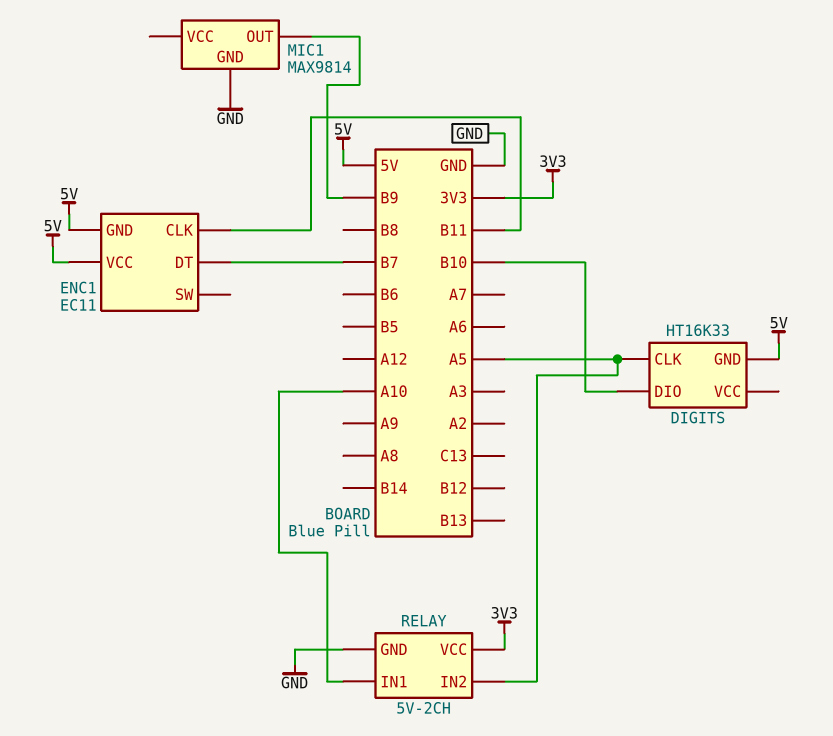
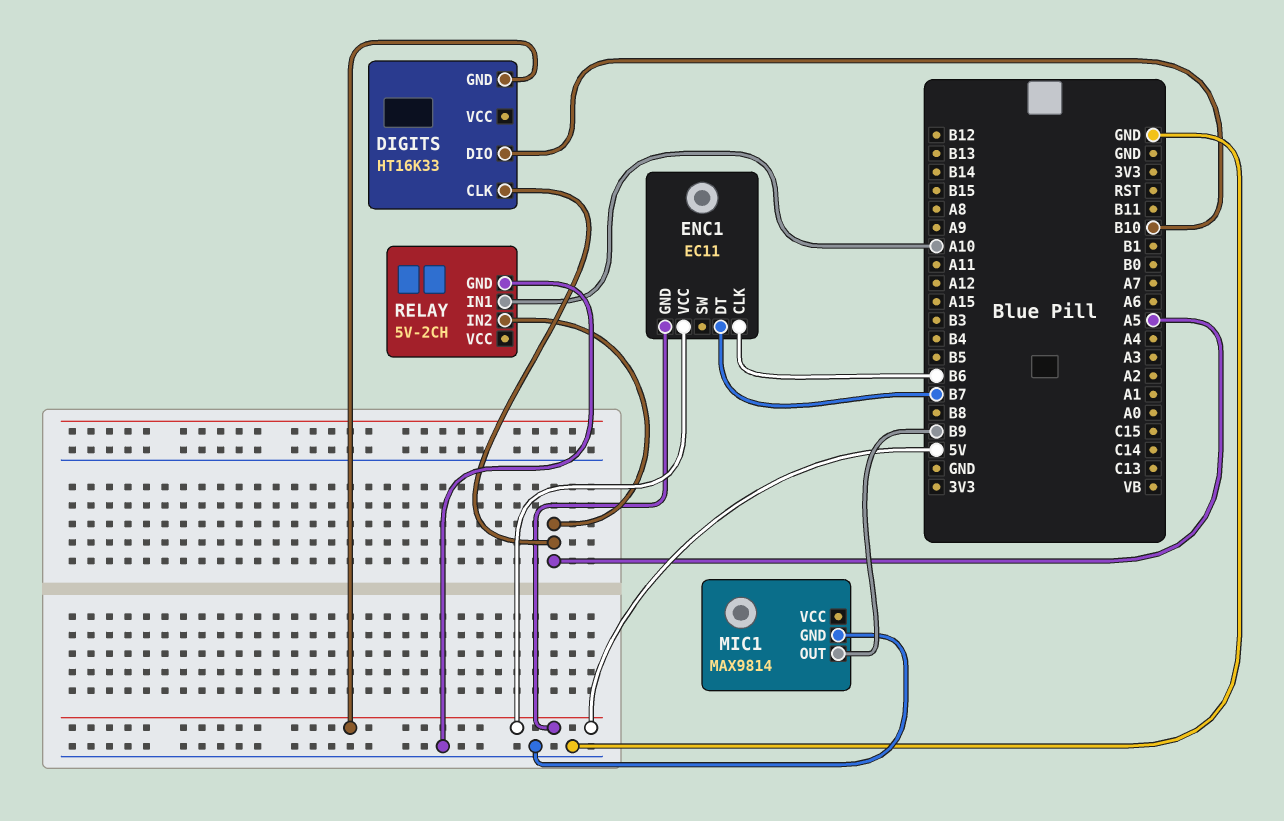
ENC1 pin CLK: B11 -> B6
RELAY pin VCC: 3V3 -> none

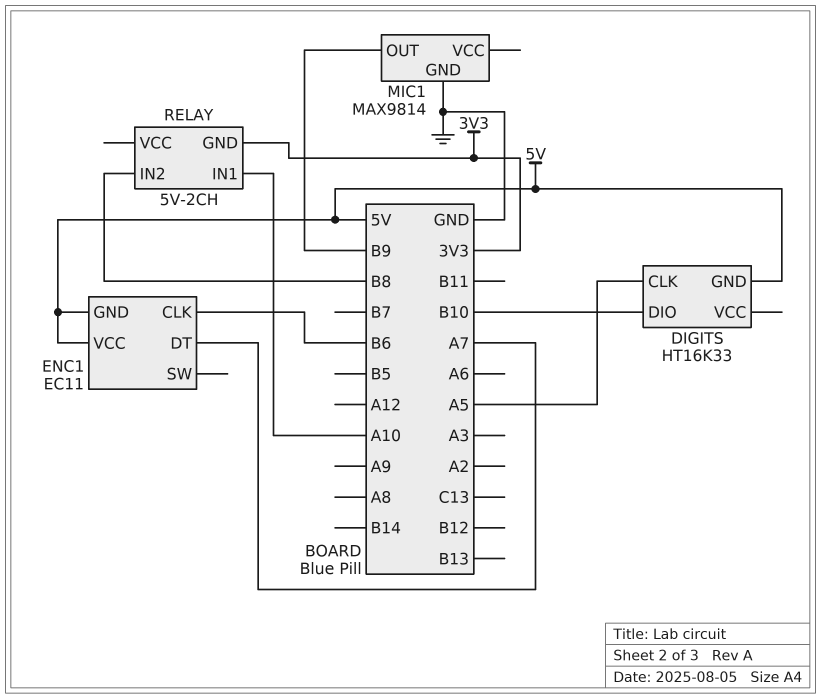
ENC1 pin DT: B7 -> A7
RELAY pin GND: GND -> 3V3
RELAY pin IN2: A5 -> B8

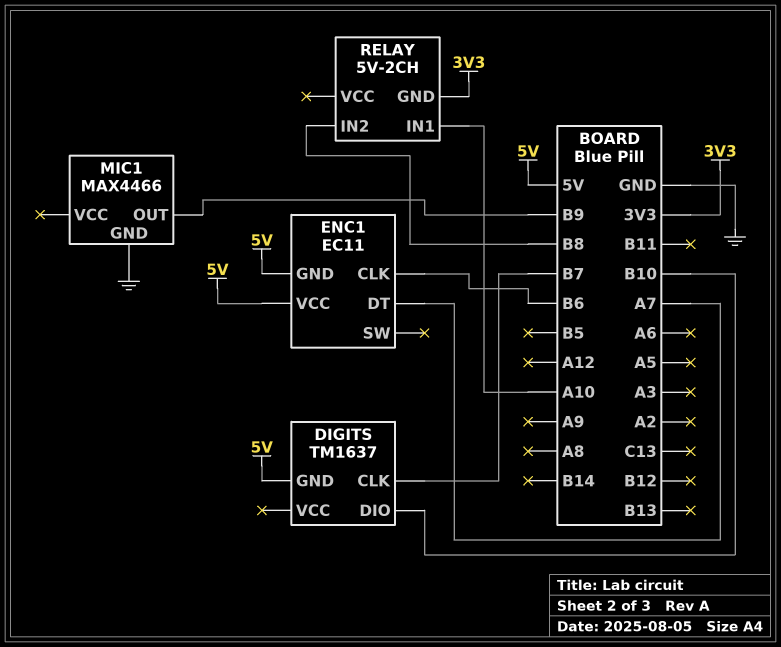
DIGITS: HT16K33 -> TM1637
DIGITS pin CLK: A5 -> B7
MIC1: MAX9814 -> MAX4466

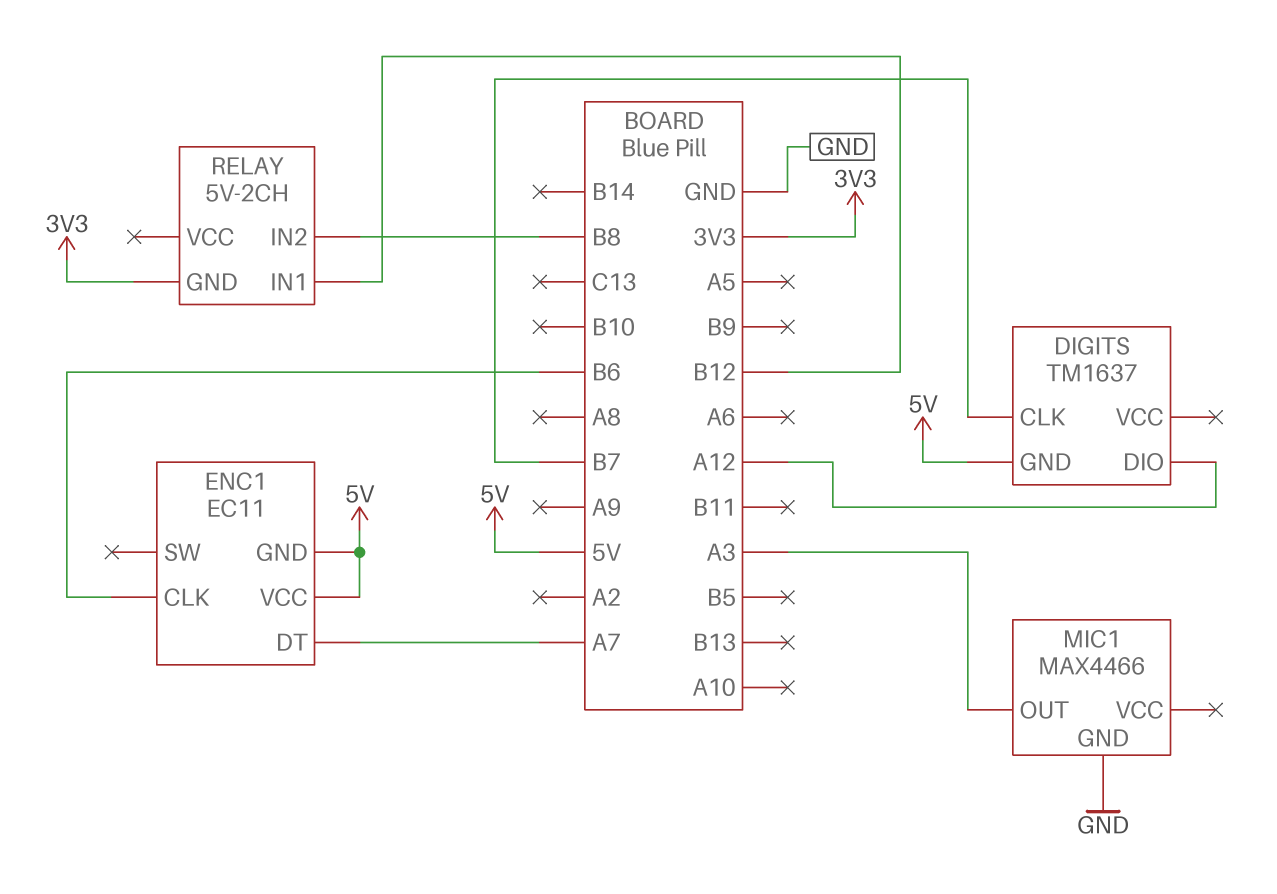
DIGITS pin DIO: B10 -> A12
MIC1 pin OUT: B9 -> A3
RELAY pin IN1: A10 -> B12

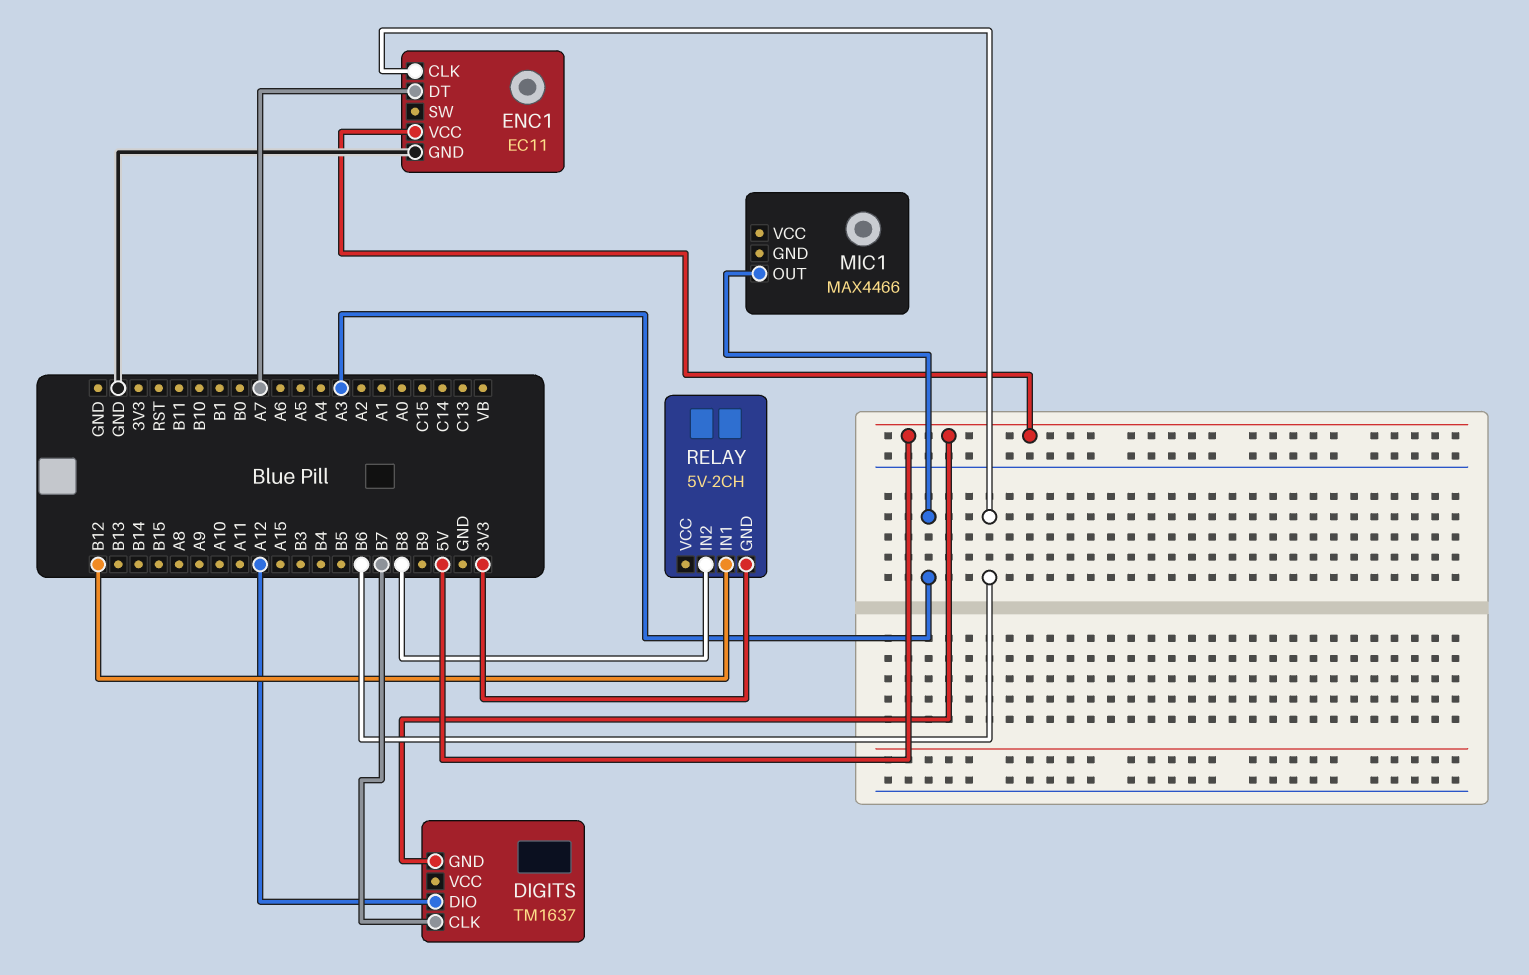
ENC1 pin GND: 5V -> GND
MIC1 pin GND: GND -> none

